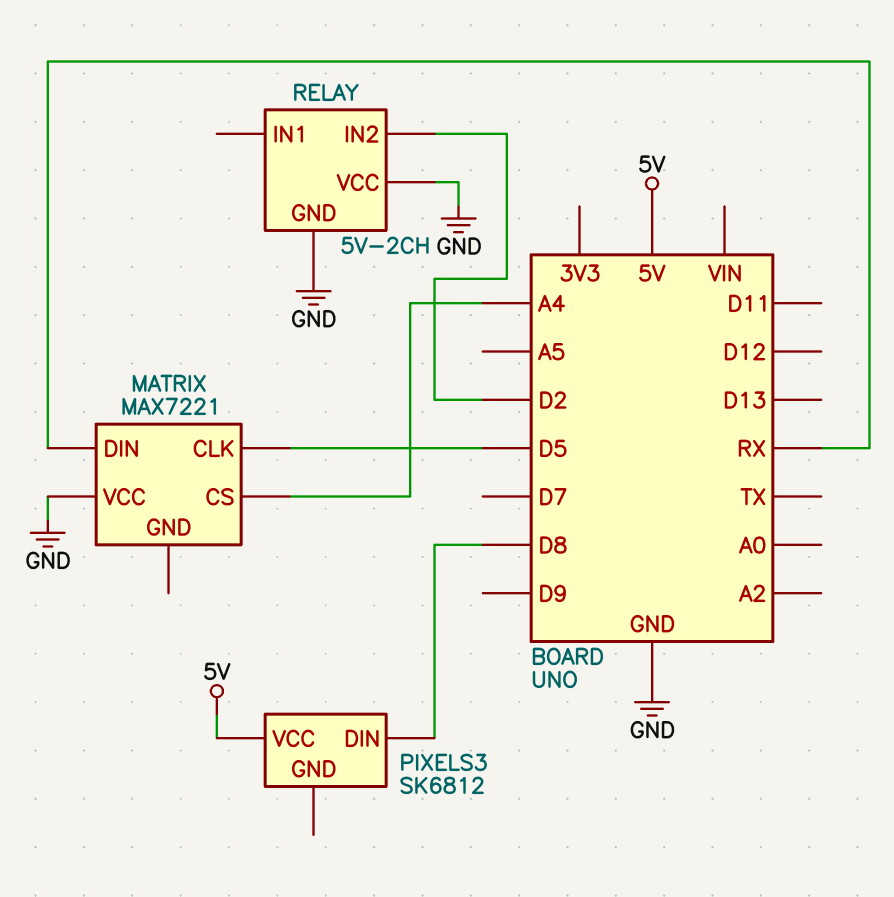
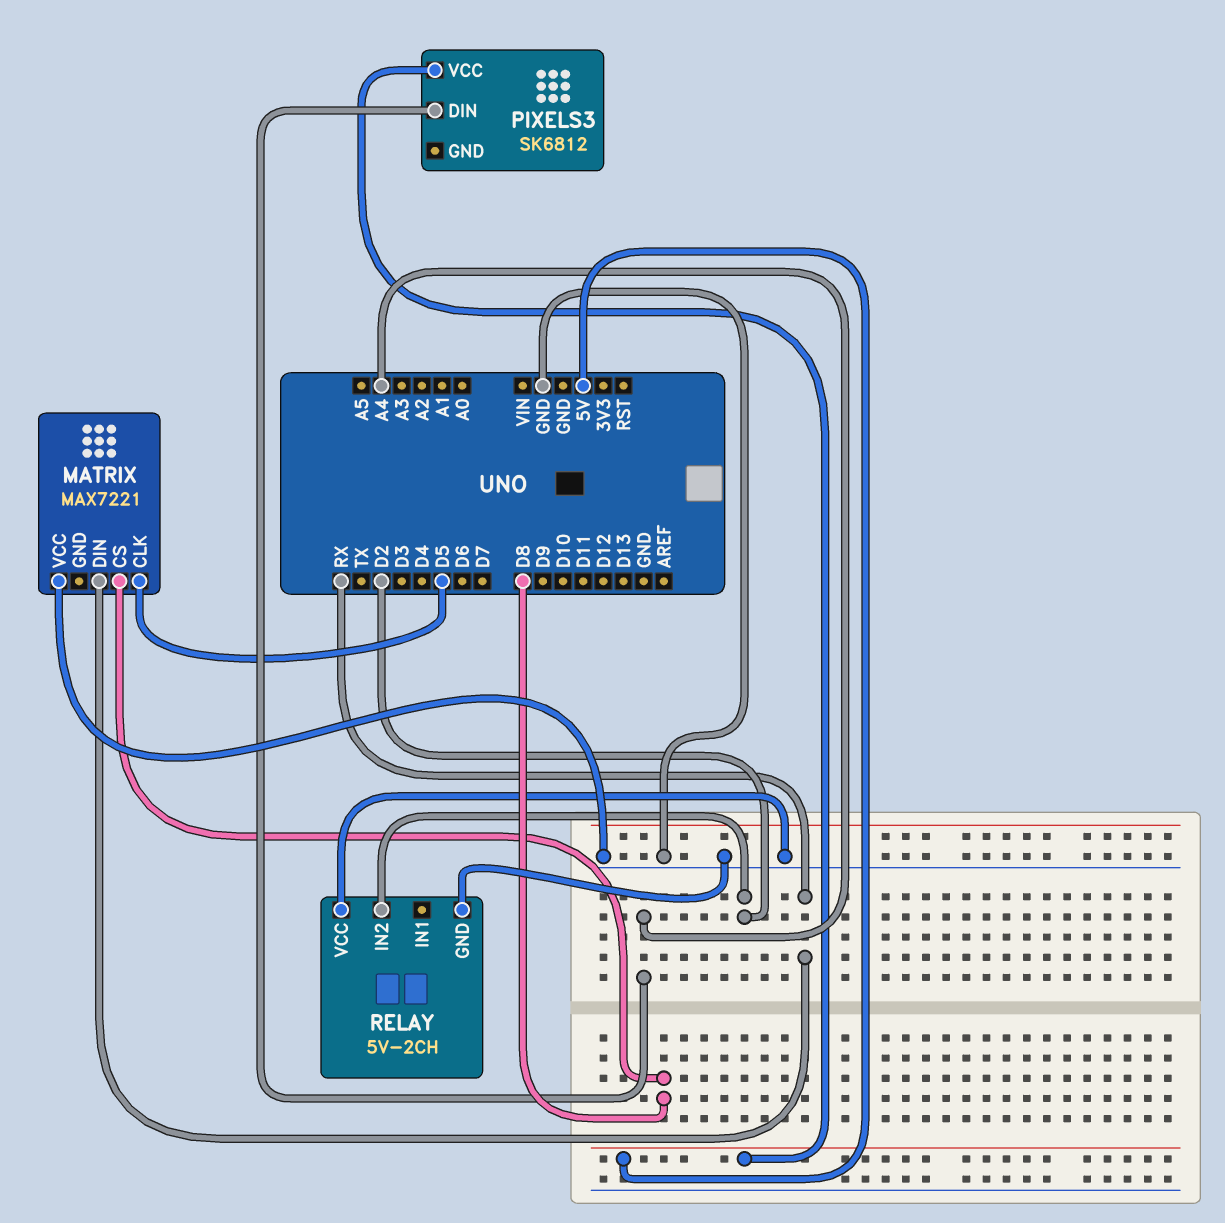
MATRIX pin CS: A4 -> D8
PIXELS3 pin DIN: D8 -> A4

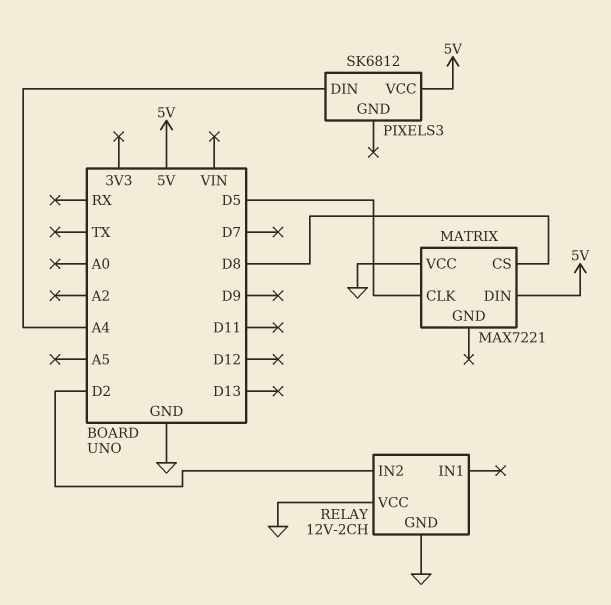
MATRIX pin DIN: RX -> 5V
RELAY: 5V-2CH -> 12V-2CH

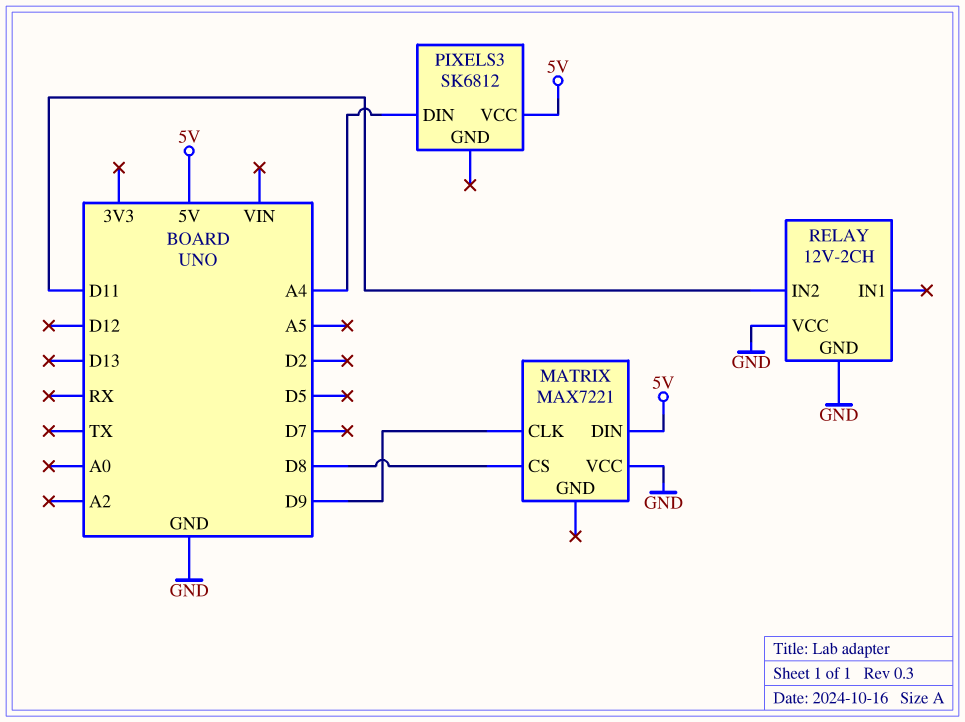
MATRIX pin CLK: D5 -> D9
RELAY pin IN2: D2 -> D11

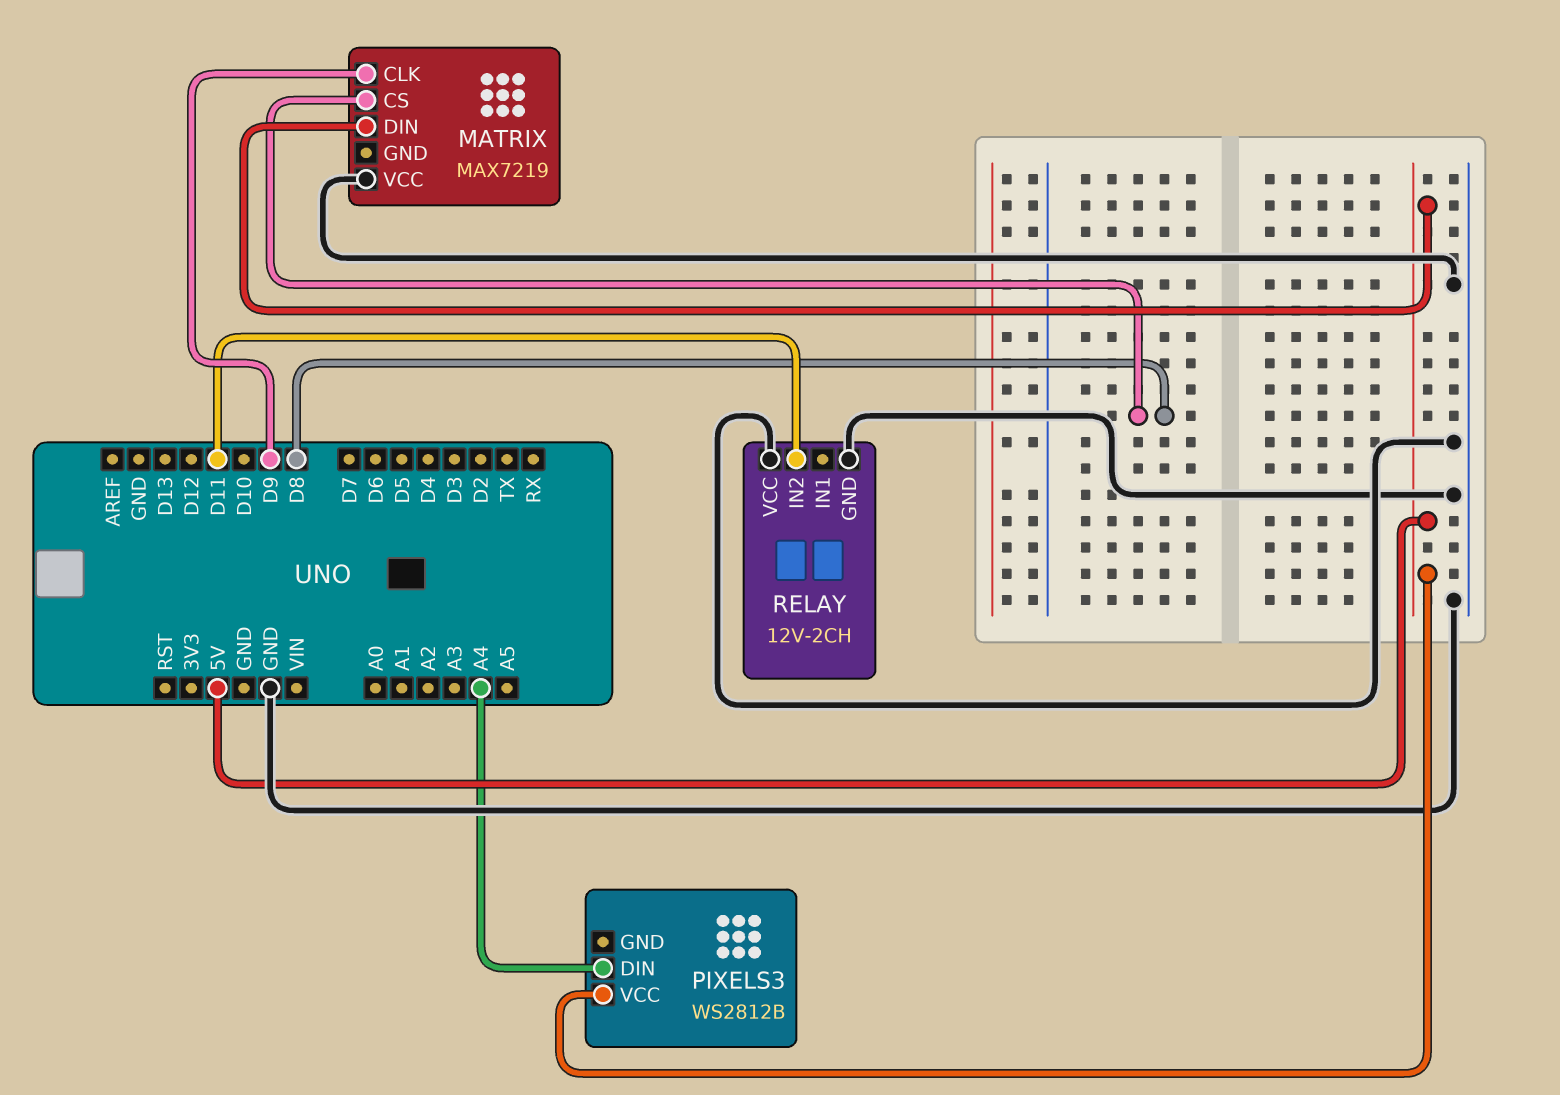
MATRIX: MAX7221 -> MAX7219
PIXELS3: SK6812 -> WS2812B

